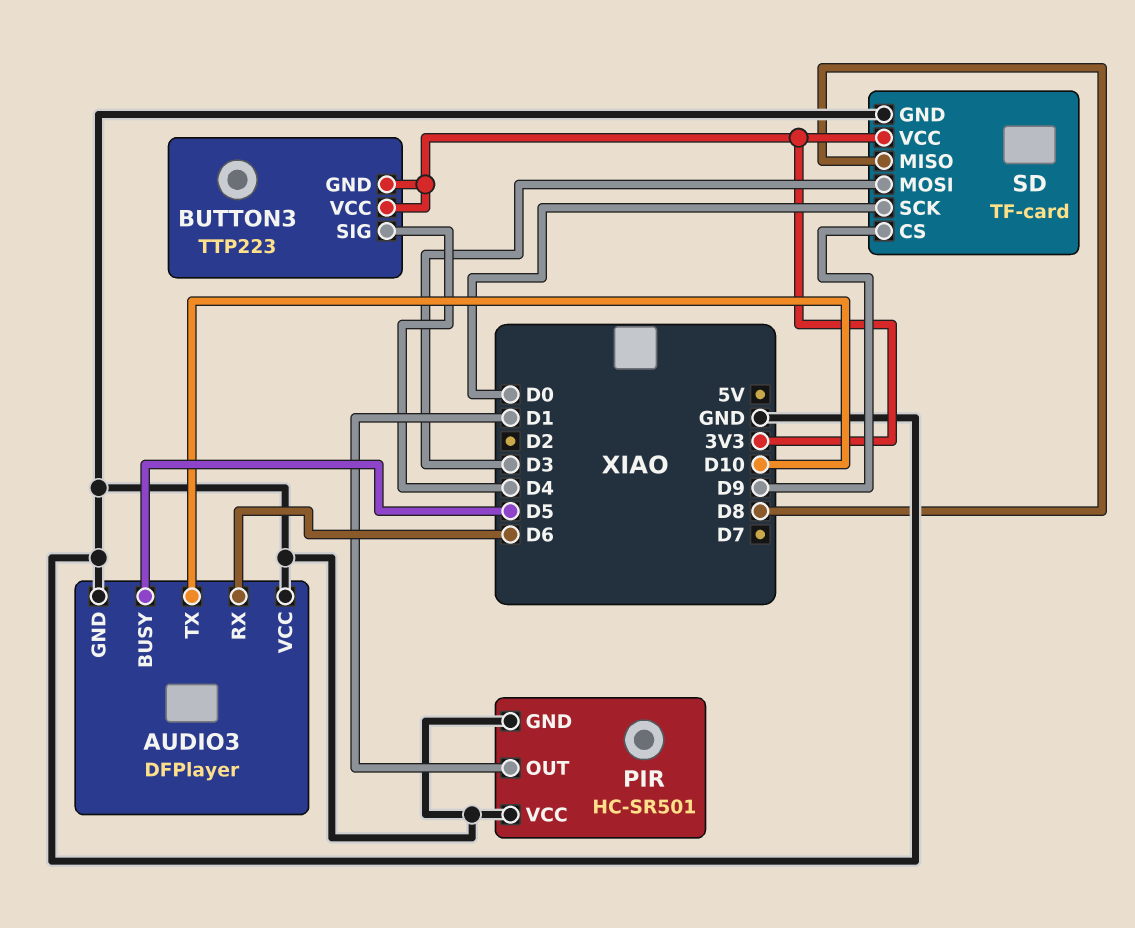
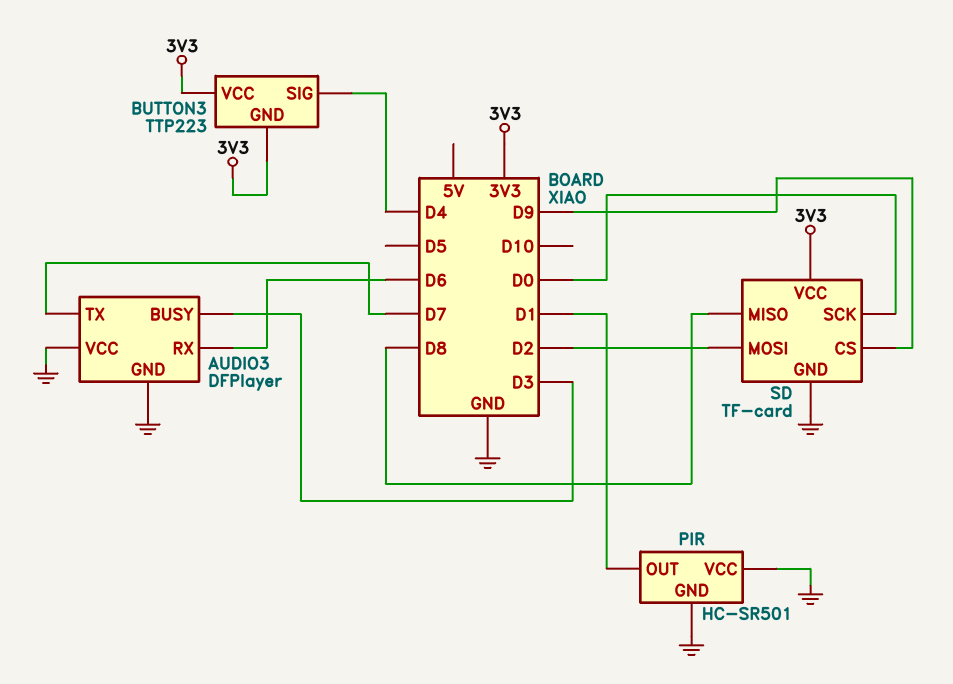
AUDIO3 pin BUSY: D5 -> D3
AUDIO3 pin TX: D10 -> D7
SD pin MOSI: D3 -> D2

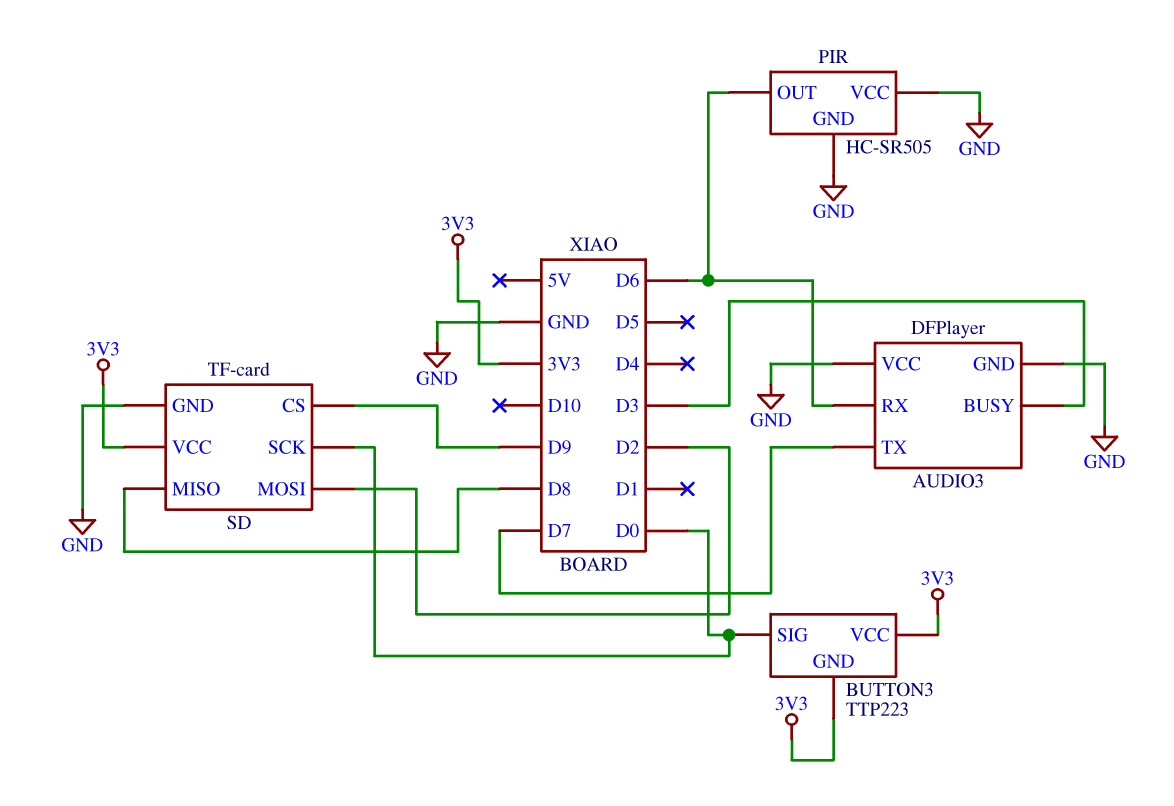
BUTTON3 pin SIG: D4 -> D0
PIR: HC-SR501 -> HC-SR505
PIR pin OUT: D1 -> D6

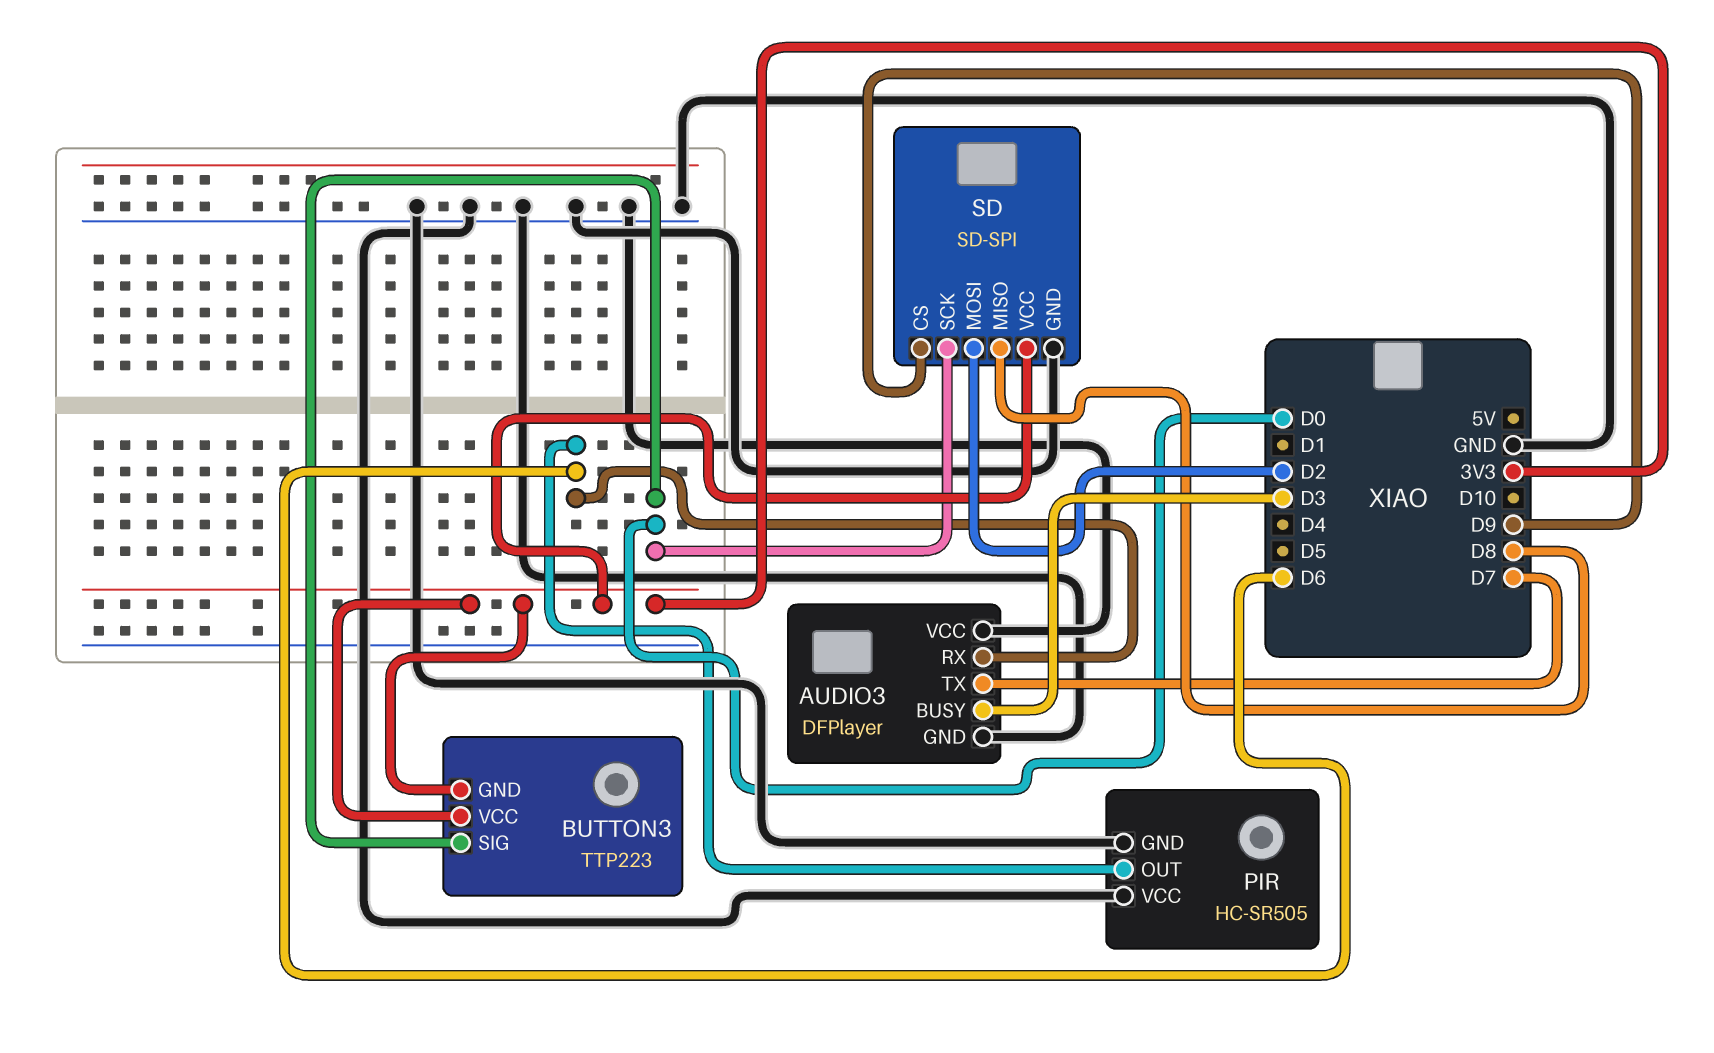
SD: TF-card -> SD-SPI

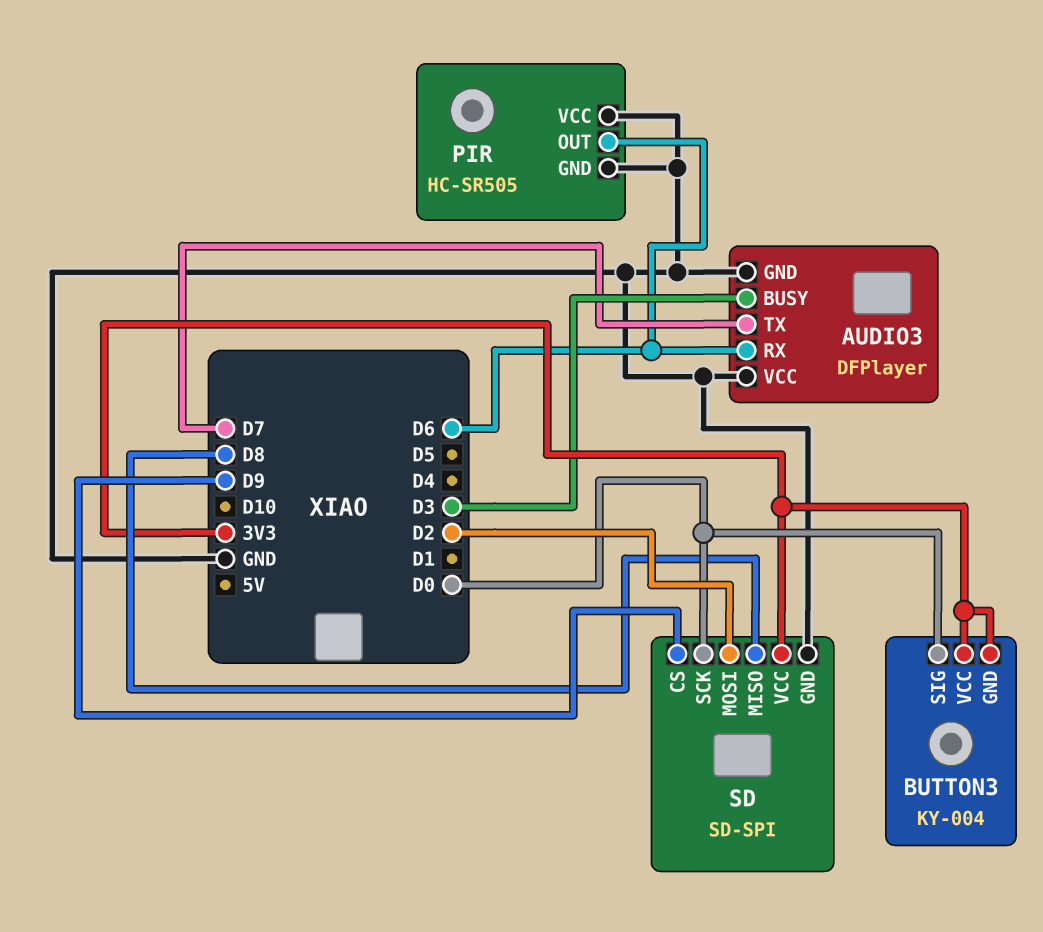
BUTTON3: TTP223 -> KY-004

